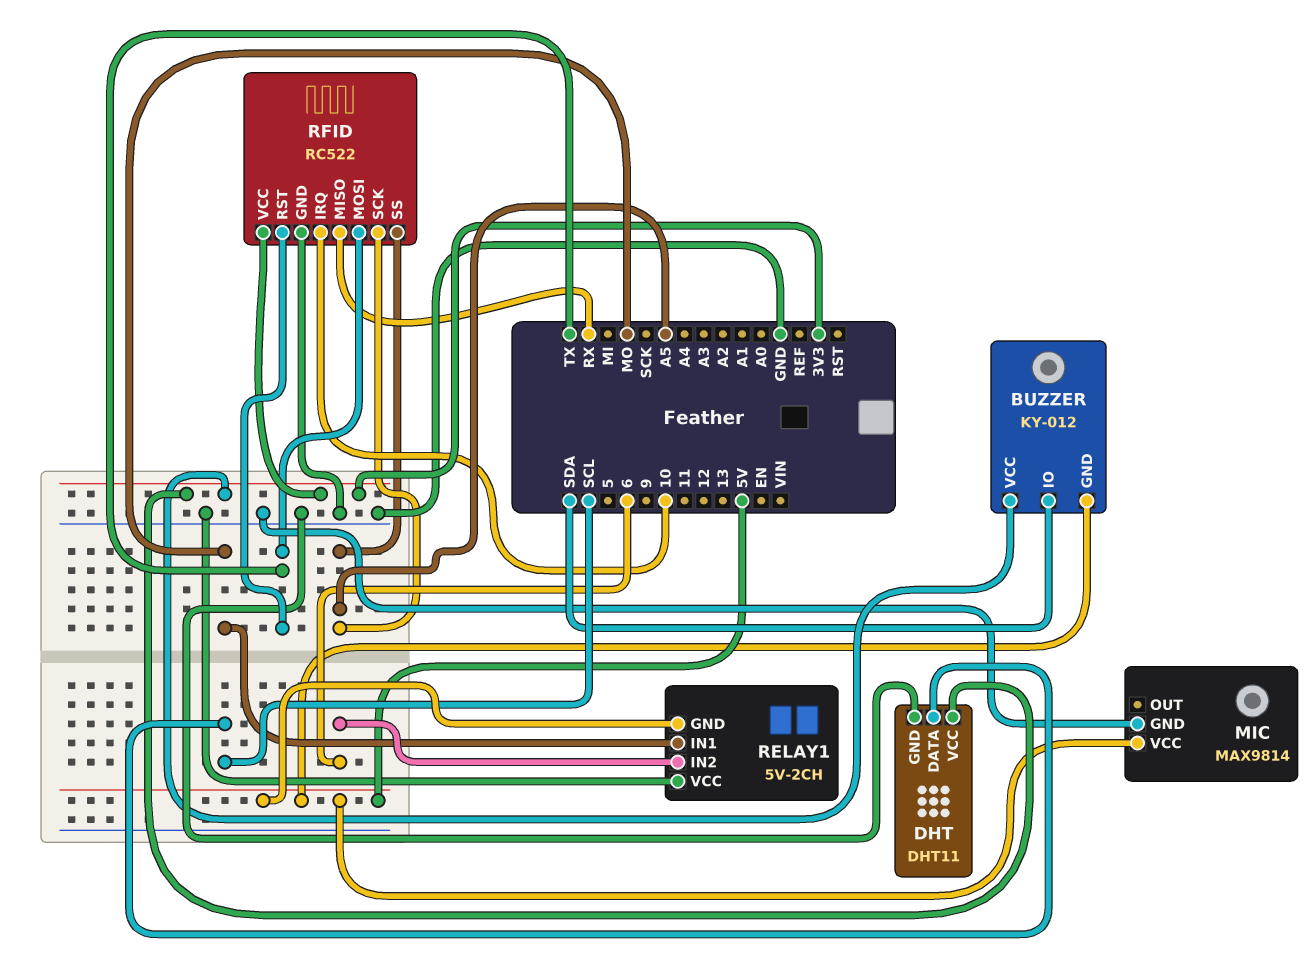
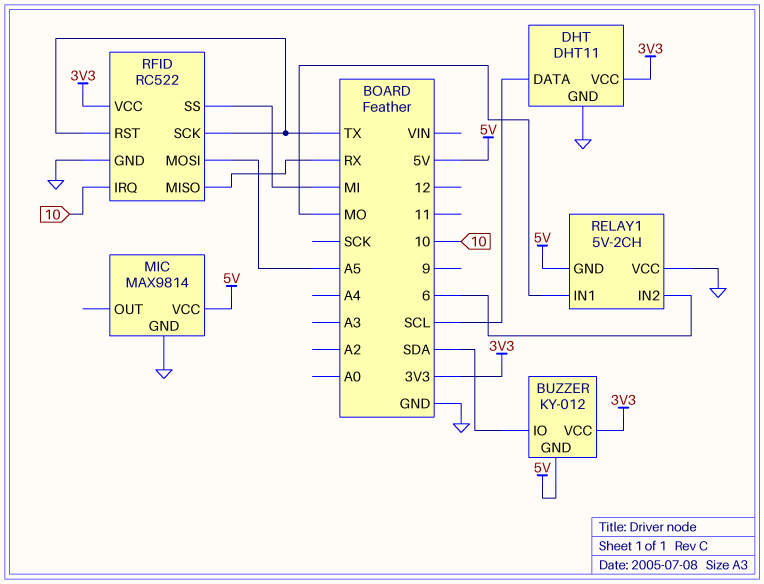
RFID pin MOSI: TX -> A5
RFID pin SCK: A5 -> TX
RFID pin SS: A5 -> MI

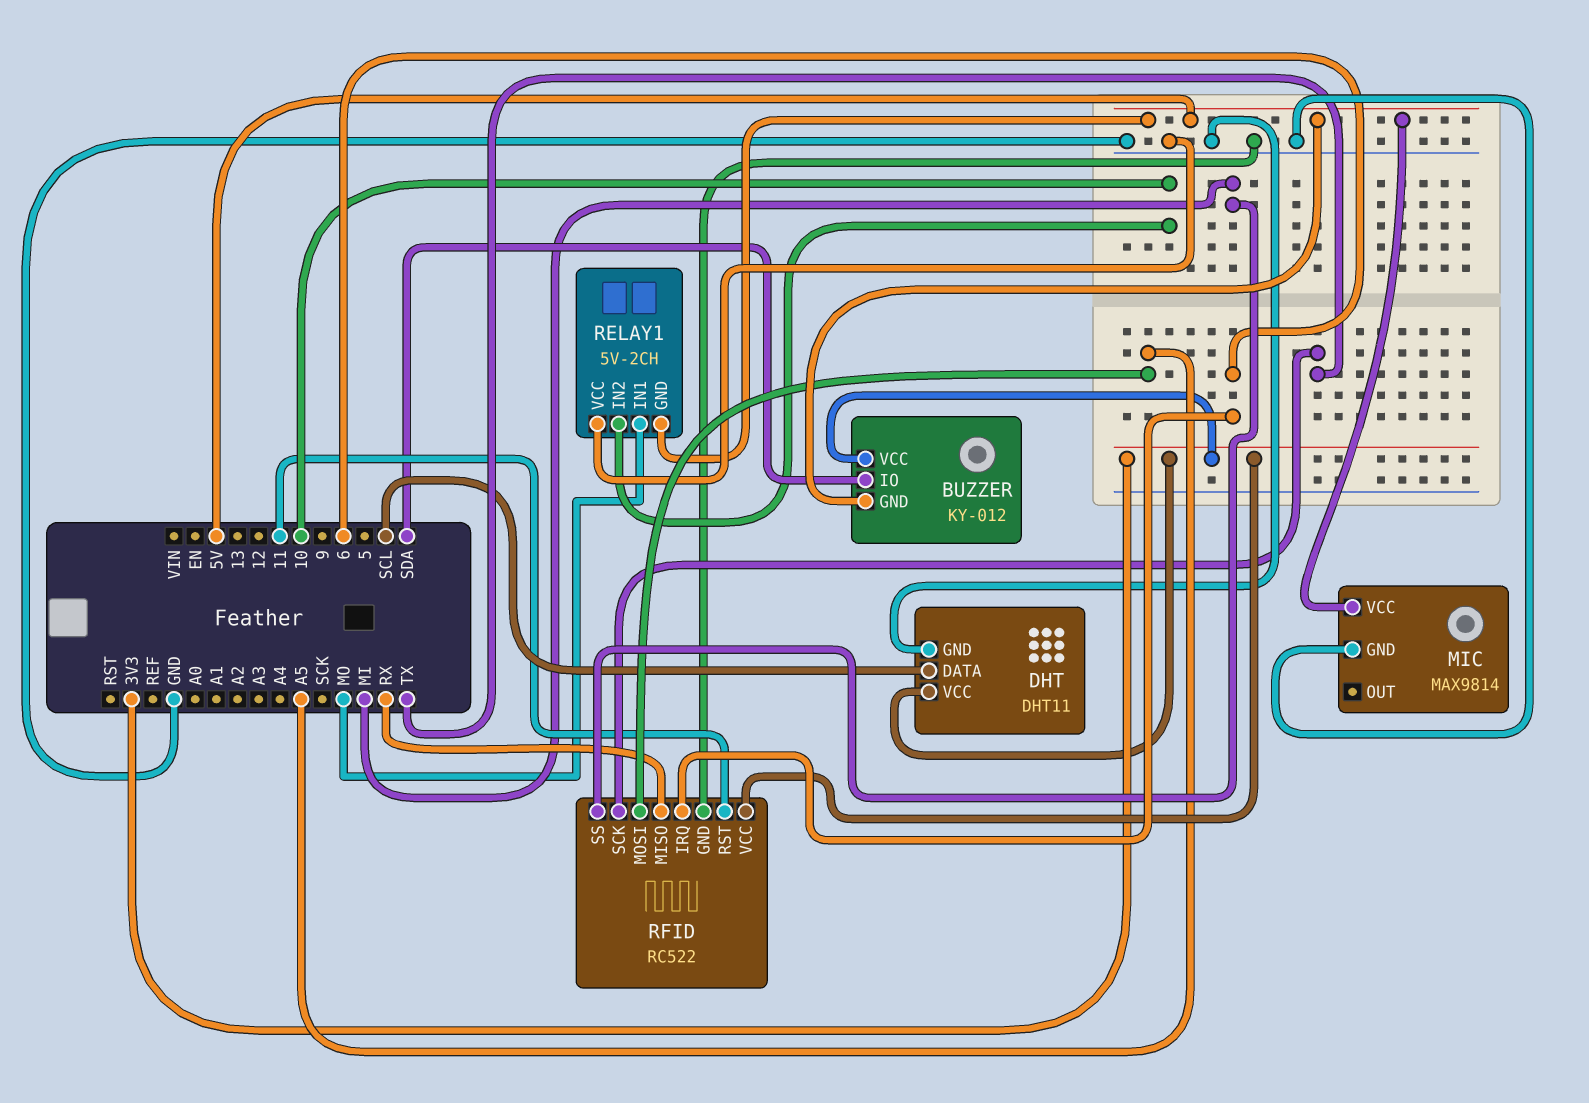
RELAY1 pin IN2: 6 -> 10
RFID pin IRQ: 10 -> 6
RFID pin RST: TX -> 11

